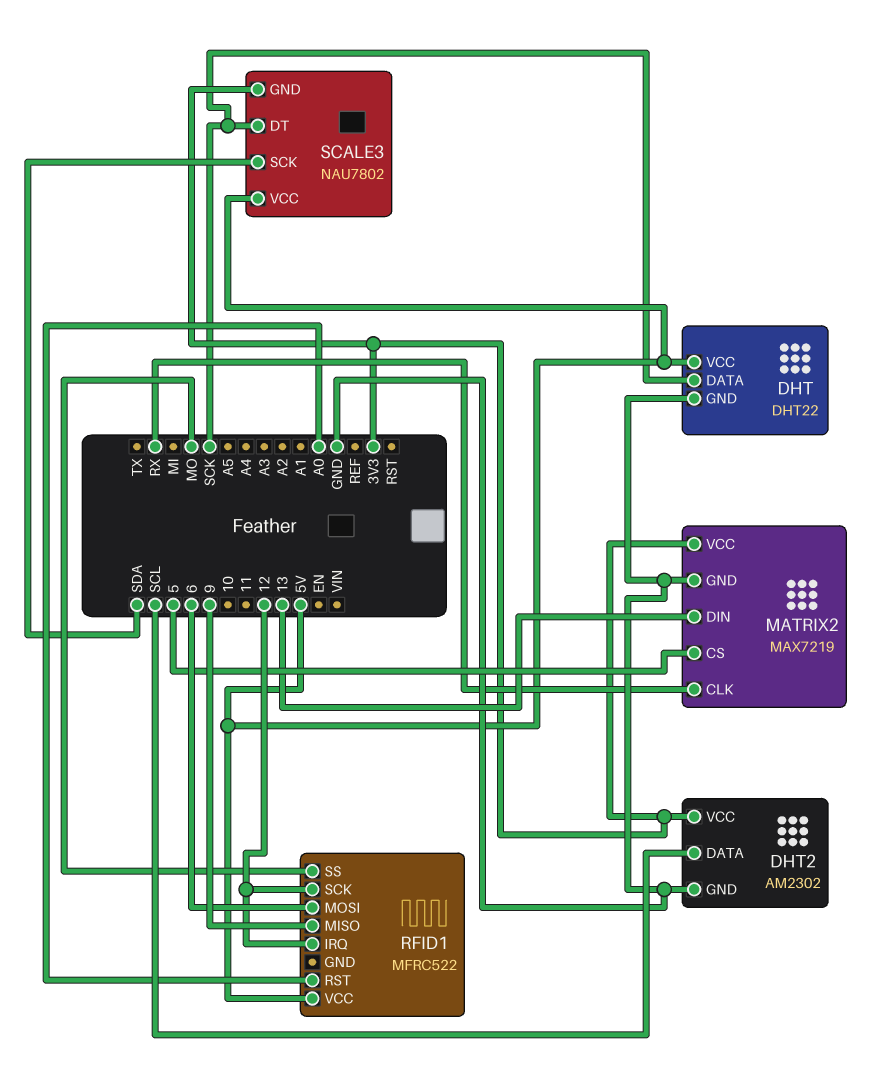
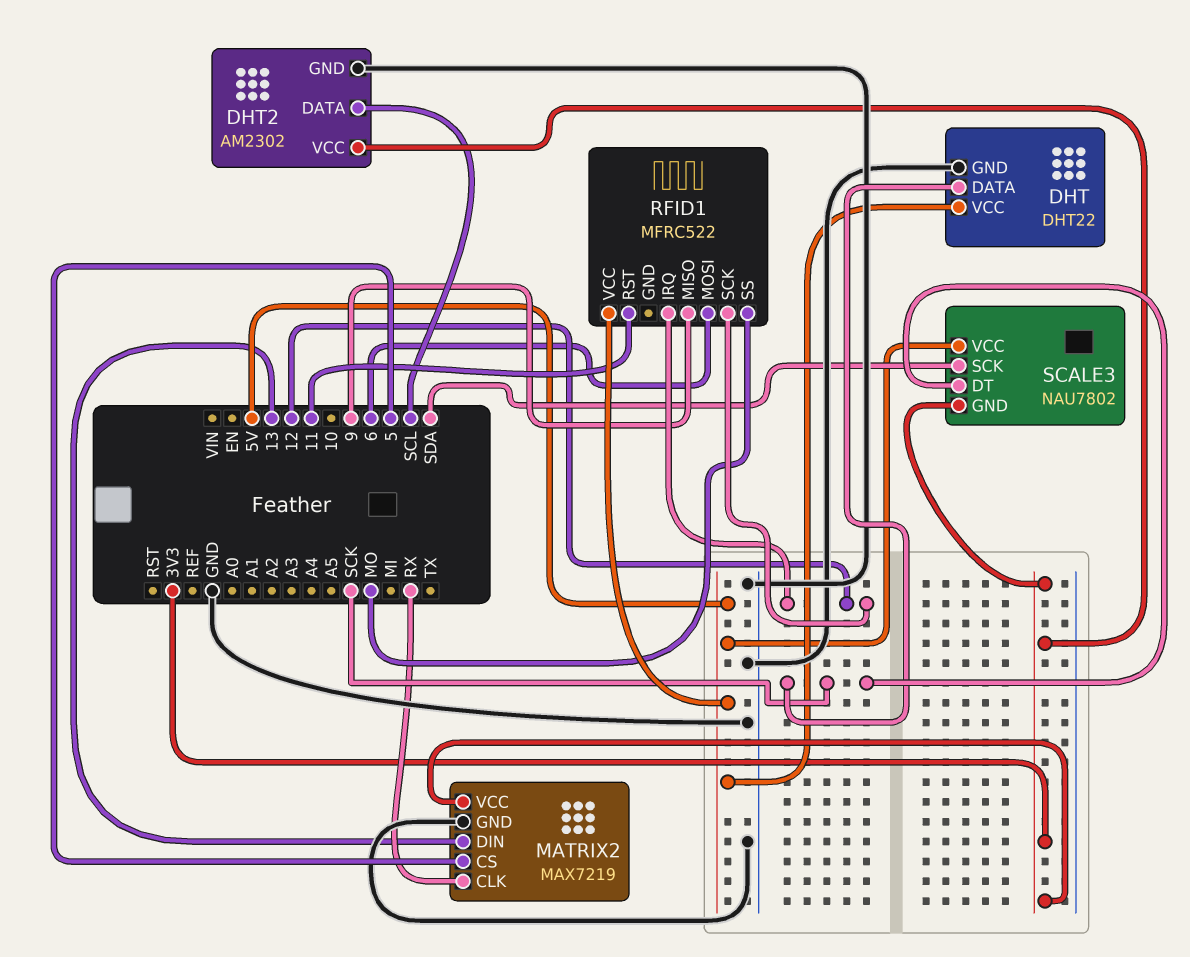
RFID1 pin RST: A0 -> 11

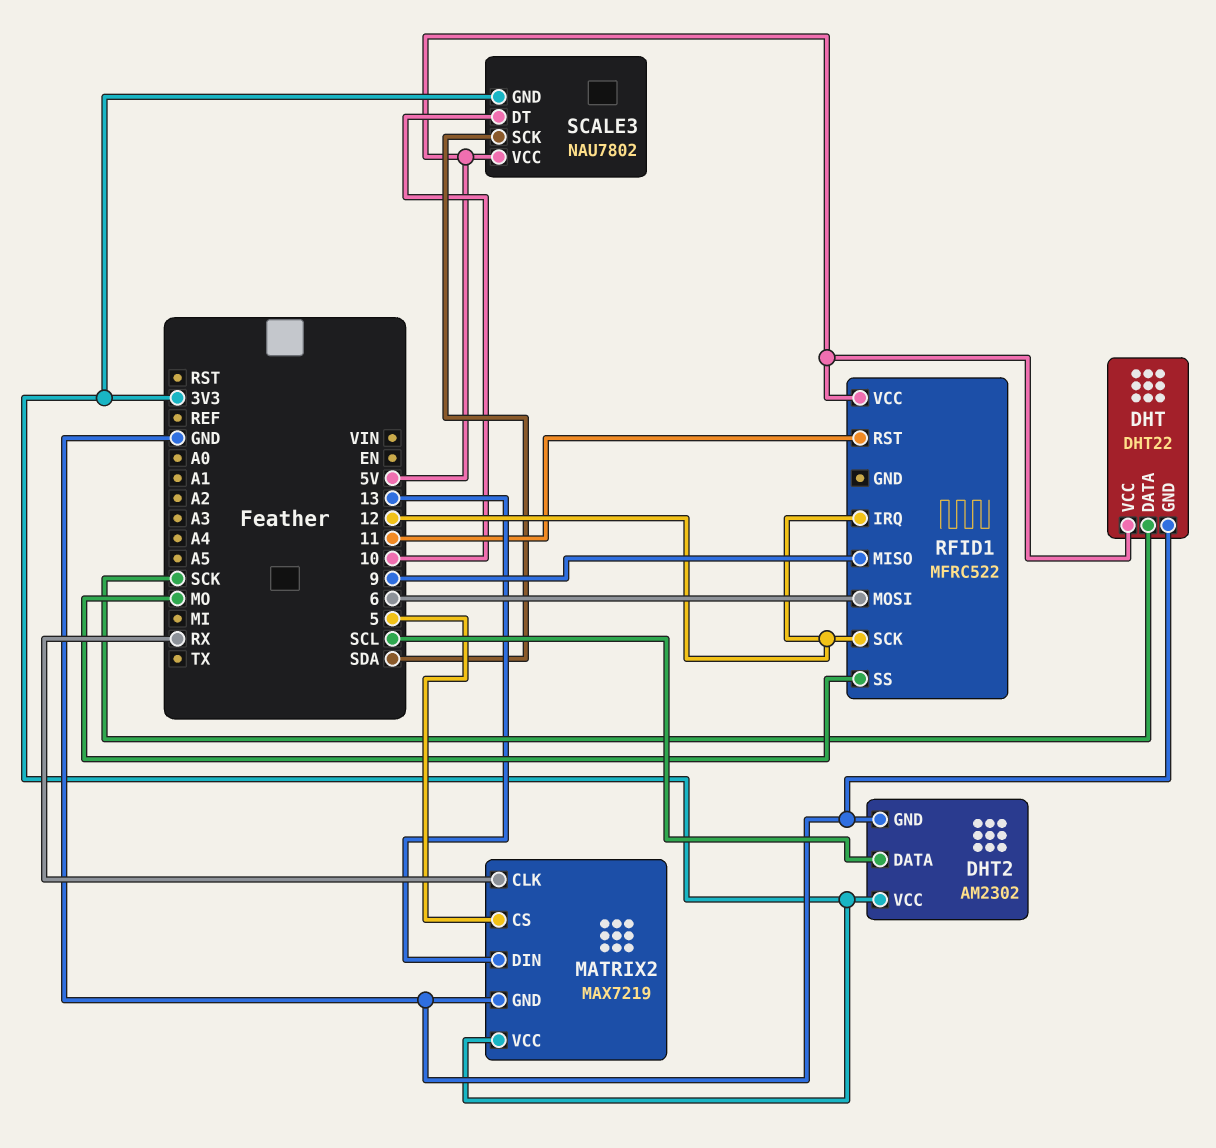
SCALE3 pin DT: SCK -> 10

